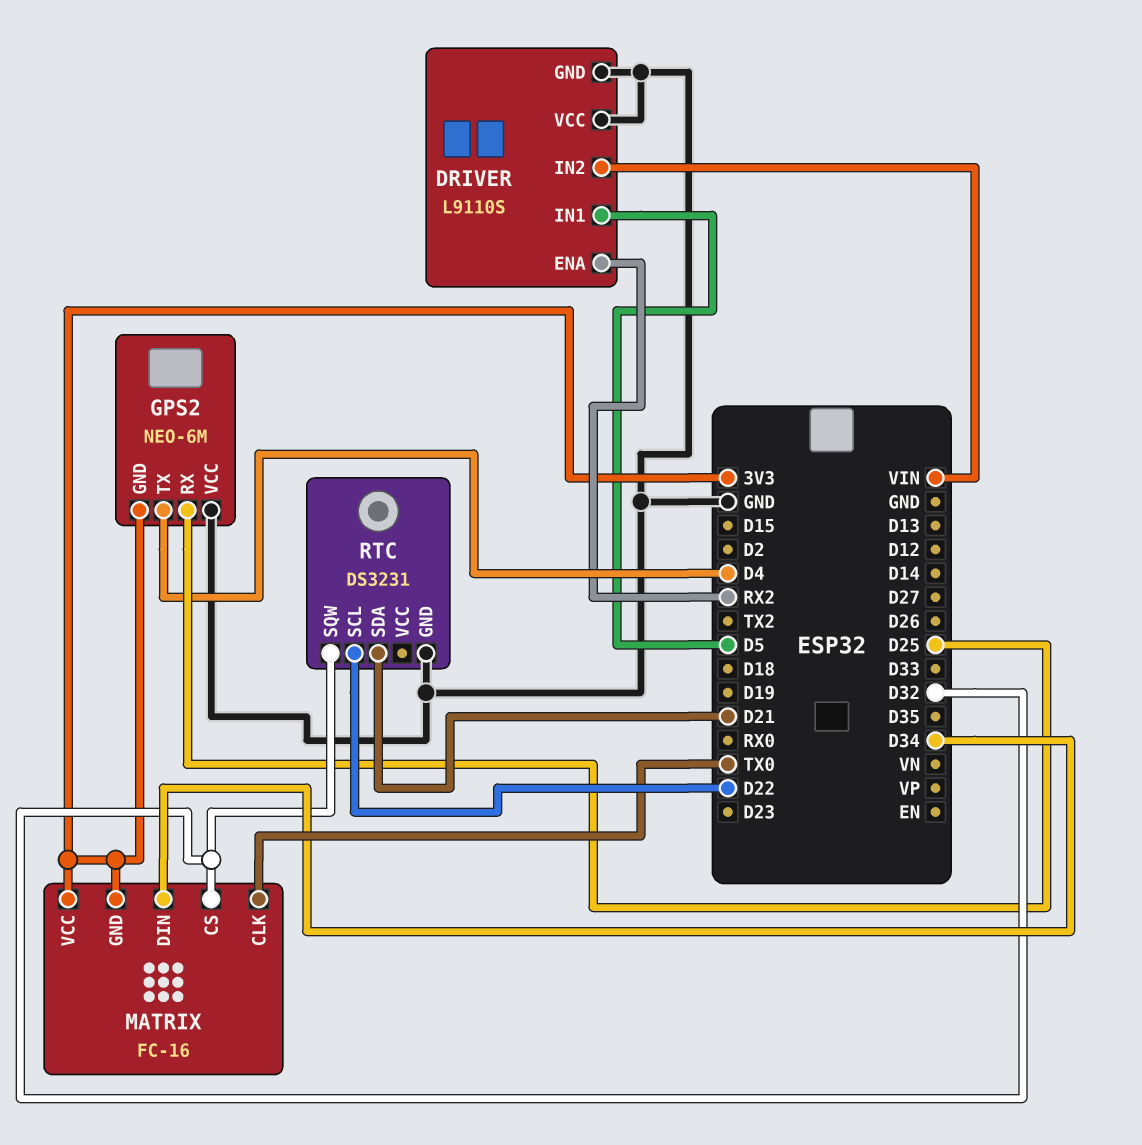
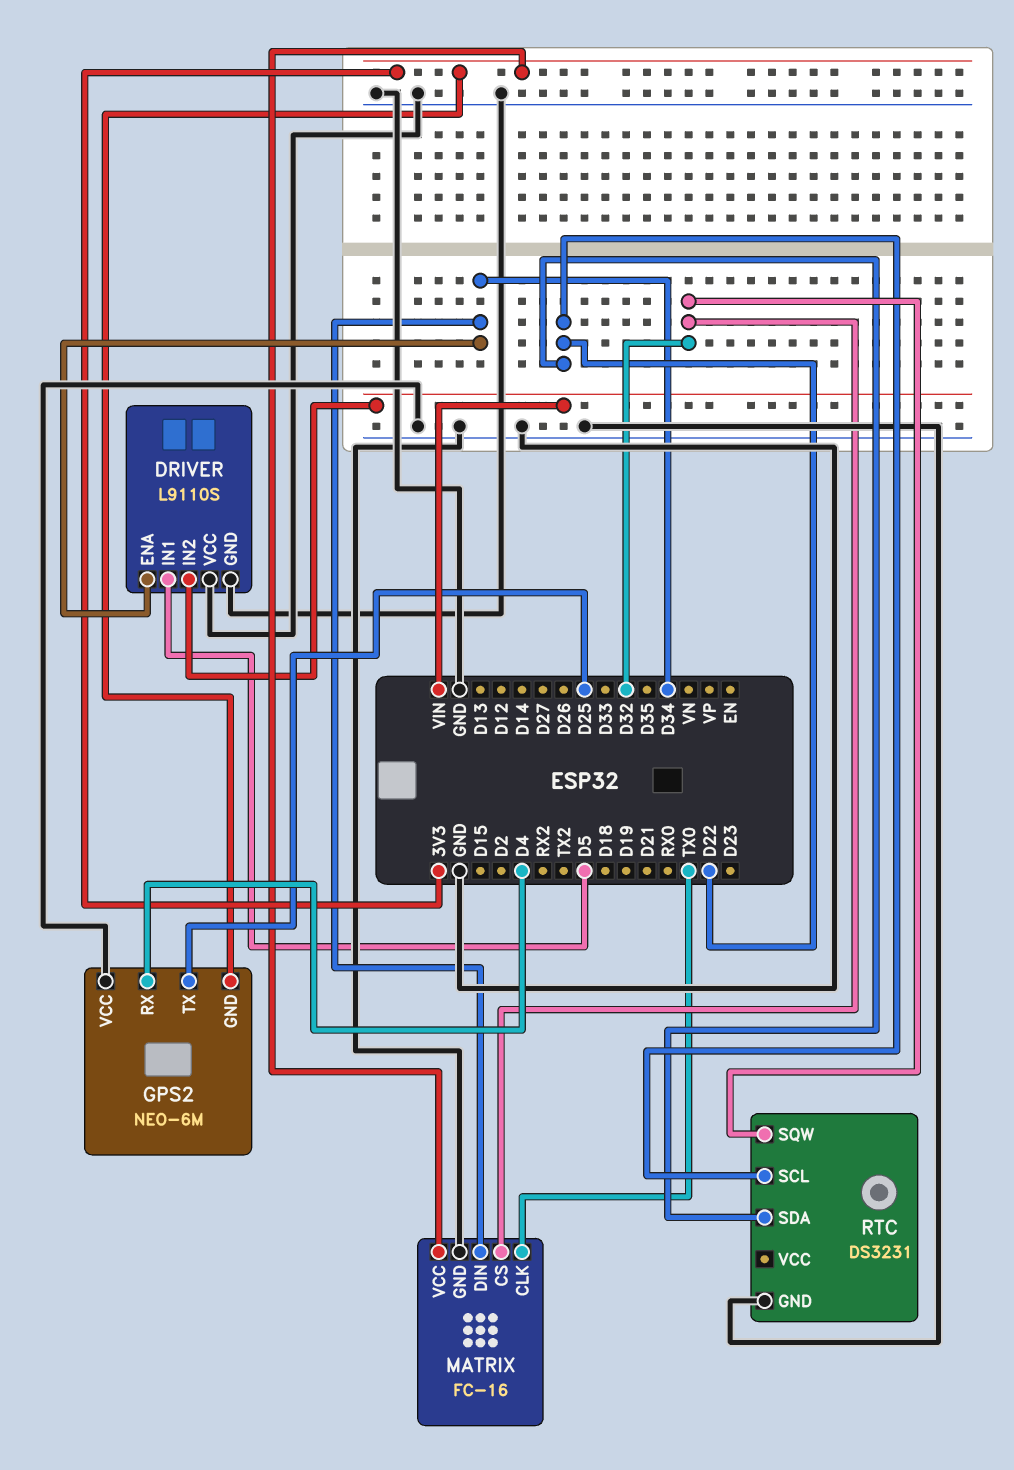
DRIVER pin ENA: RX2 -> D34
GPS2 pin RX: D25 -> D4
GPS2 pin TX: D4 -> D25
MATRIX pin GND: 3V3 -> GND
RTC pin SDA: D21 -> D22

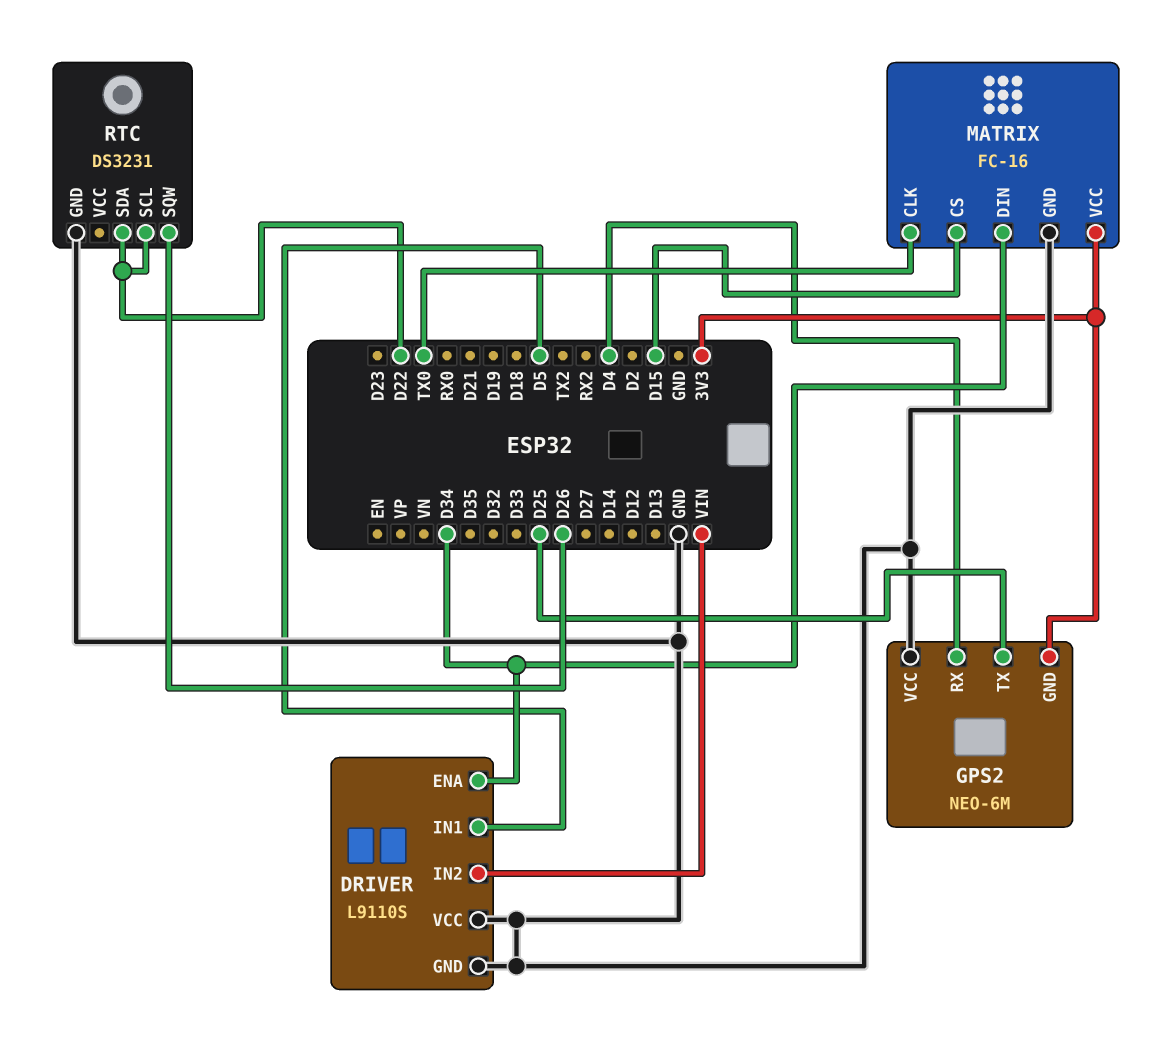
MATRIX pin CS: D32 -> D15
RTC pin SQW: D32 -> D26

